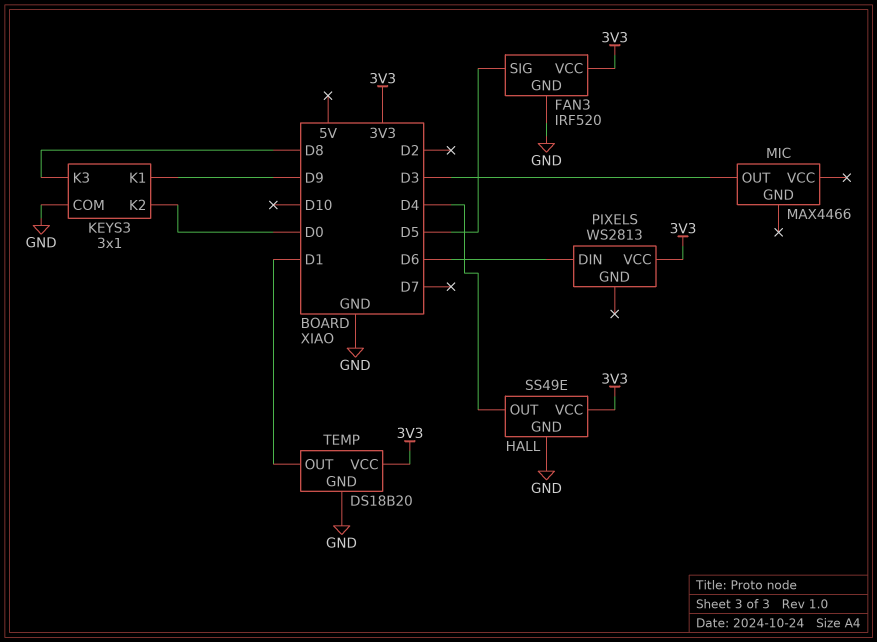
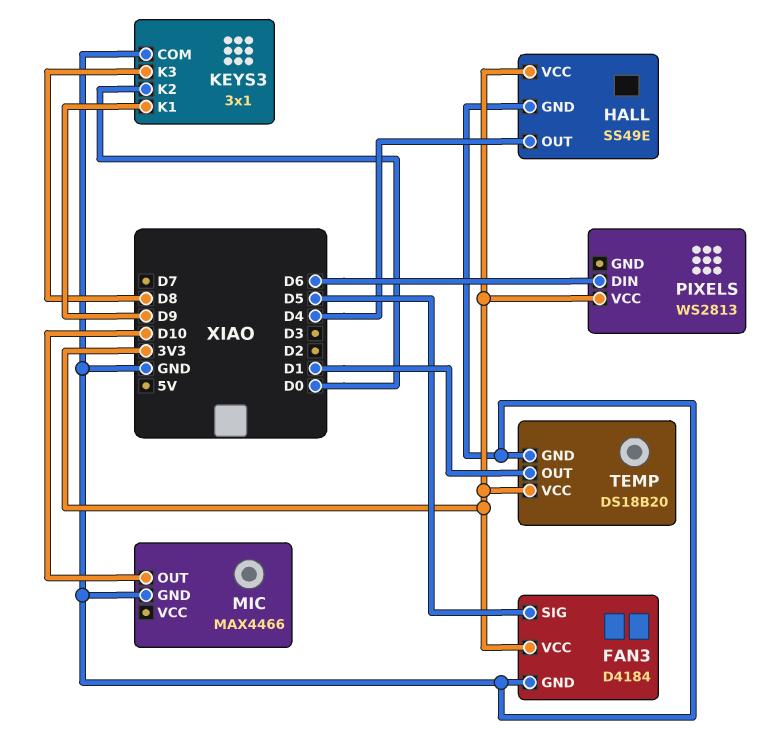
FAN3: IRF520 -> D4184
MIC pin GND: none -> GND
MIC pin OUT: D3 -> D10

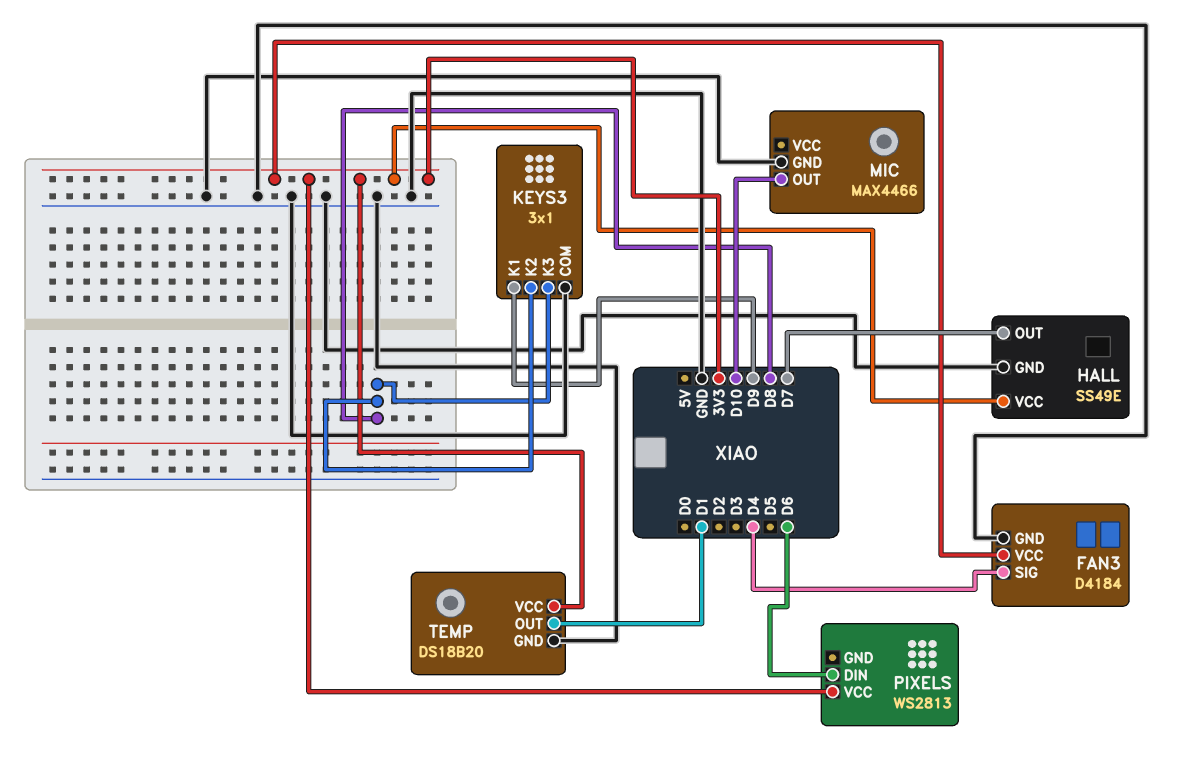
FAN3 pin SIG: D5 -> D4
HALL pin OUT: D4 -> D7
KEYS3 pin K2: D0 -> D8

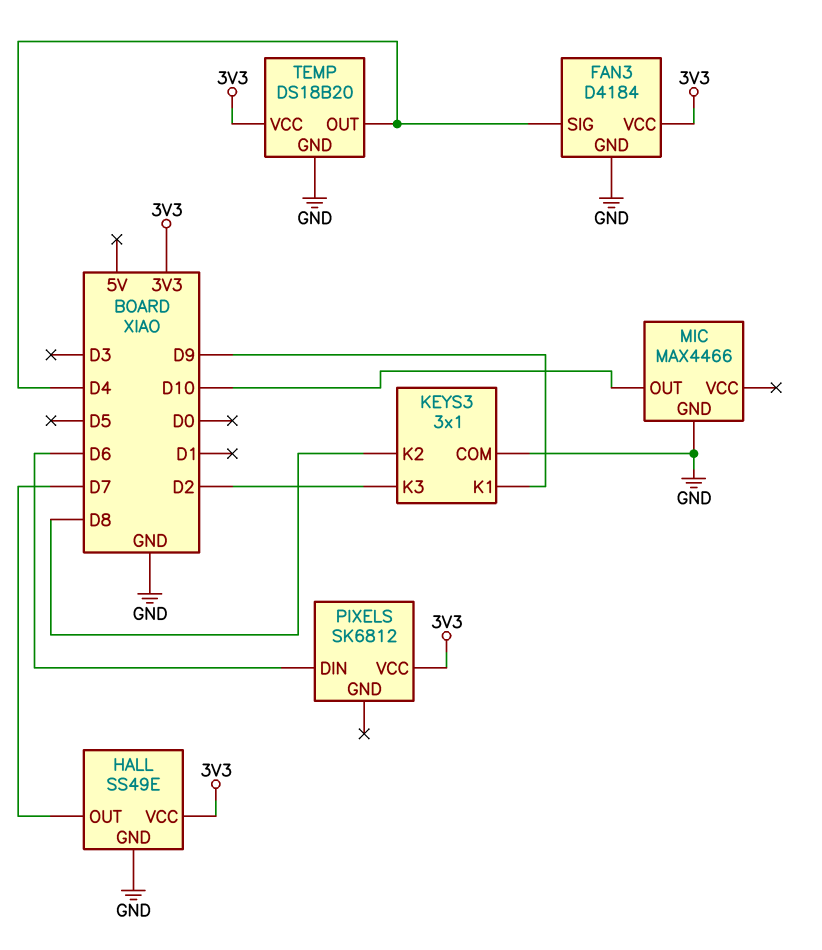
KEYS3 pin K3: D8 -> D2
PIXELS: WS2813 -> SK6812
TEMP pin OUT: D1 -> D4

